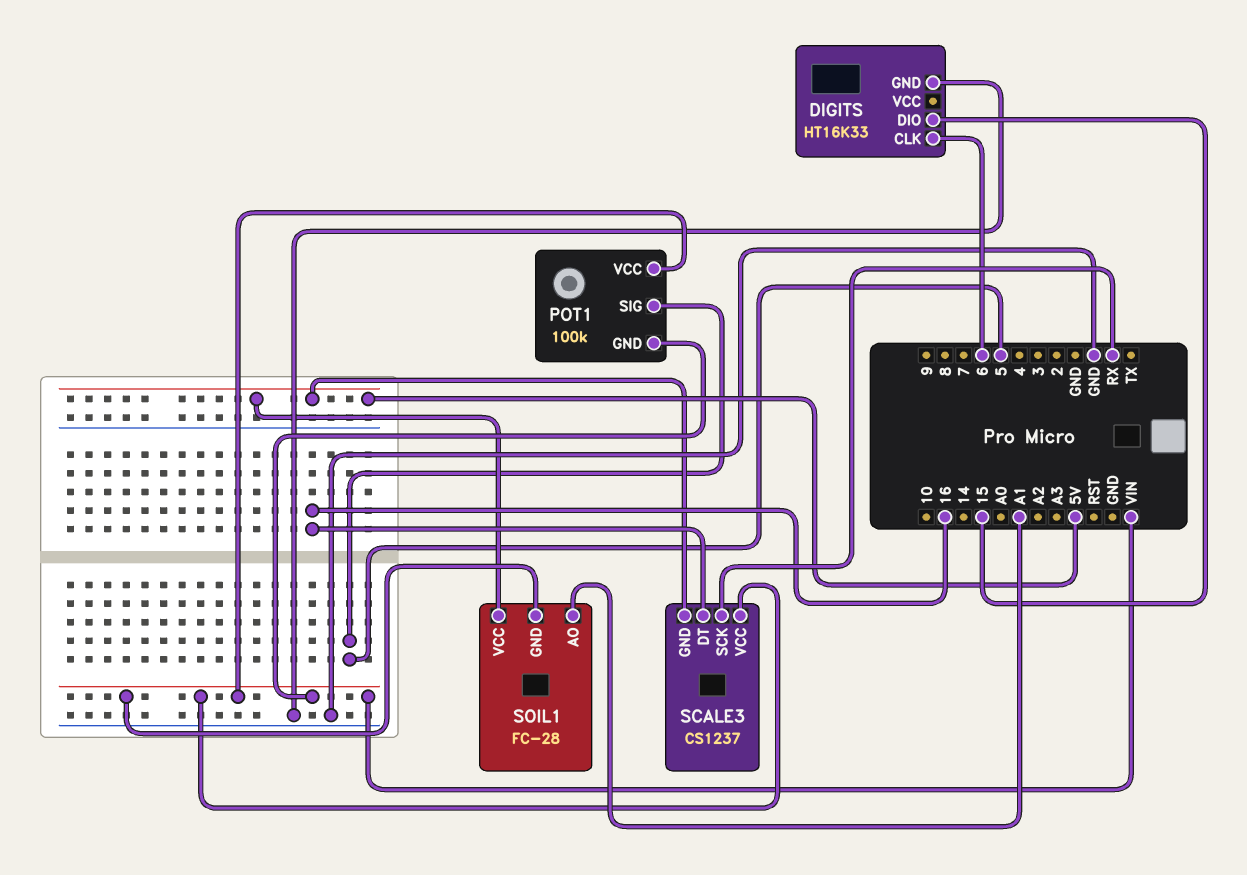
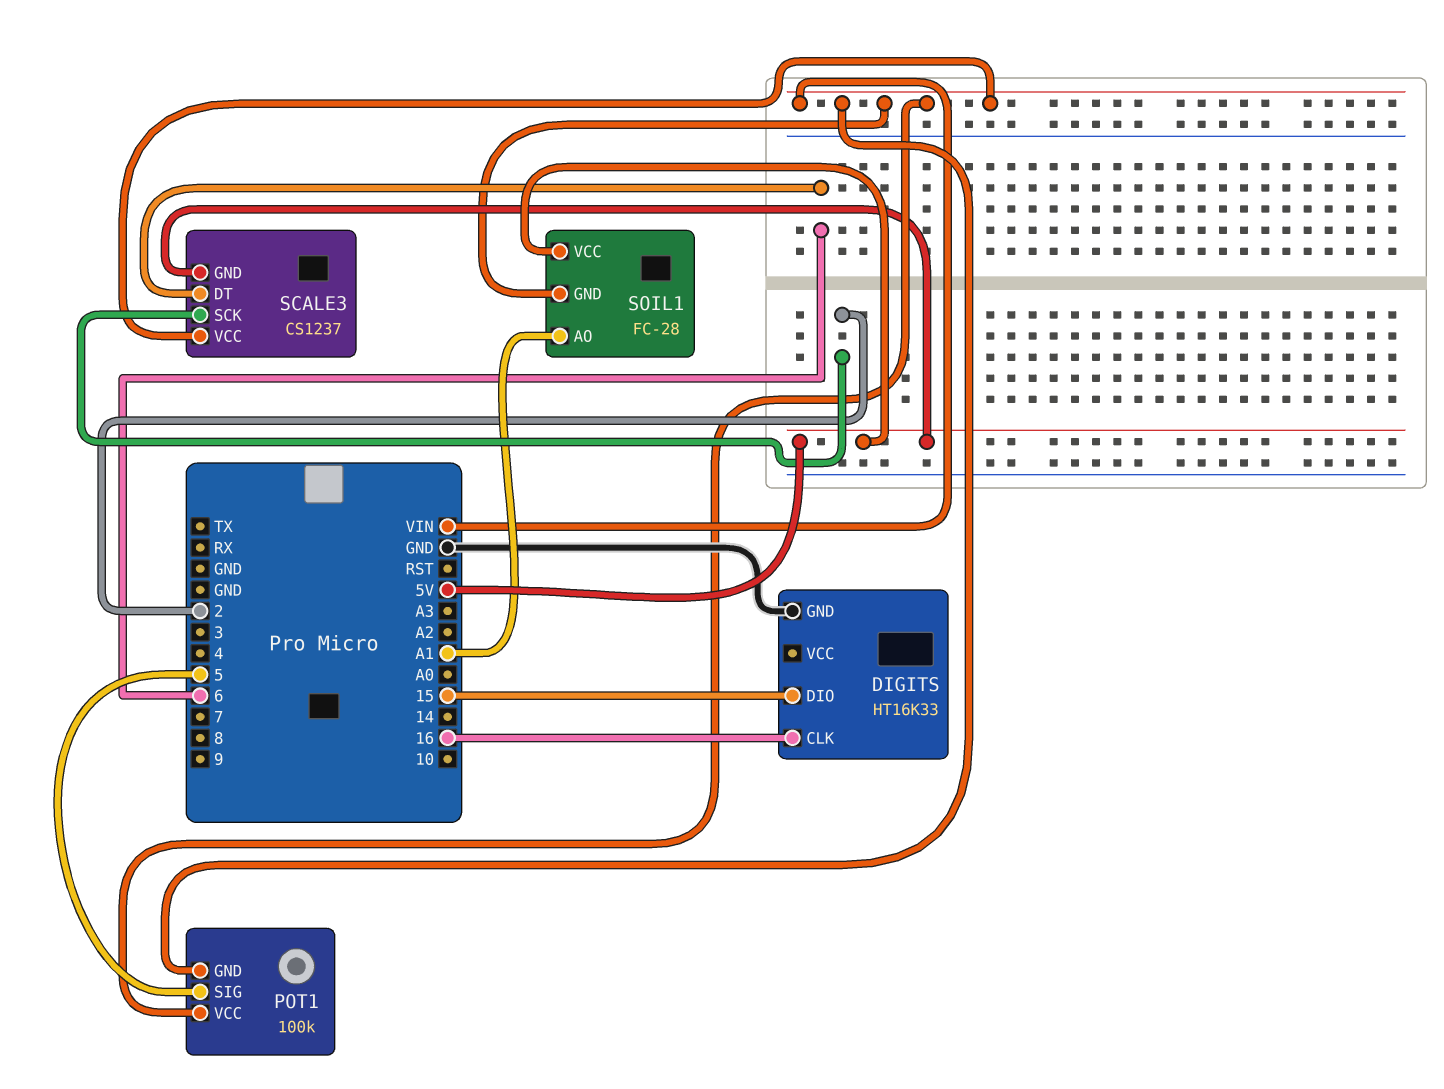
DIGITS pin CLK: 6 -> 16
SCALE3 pin DT: 16 -> 6
SCALE3 pin SCK: RX -> 2

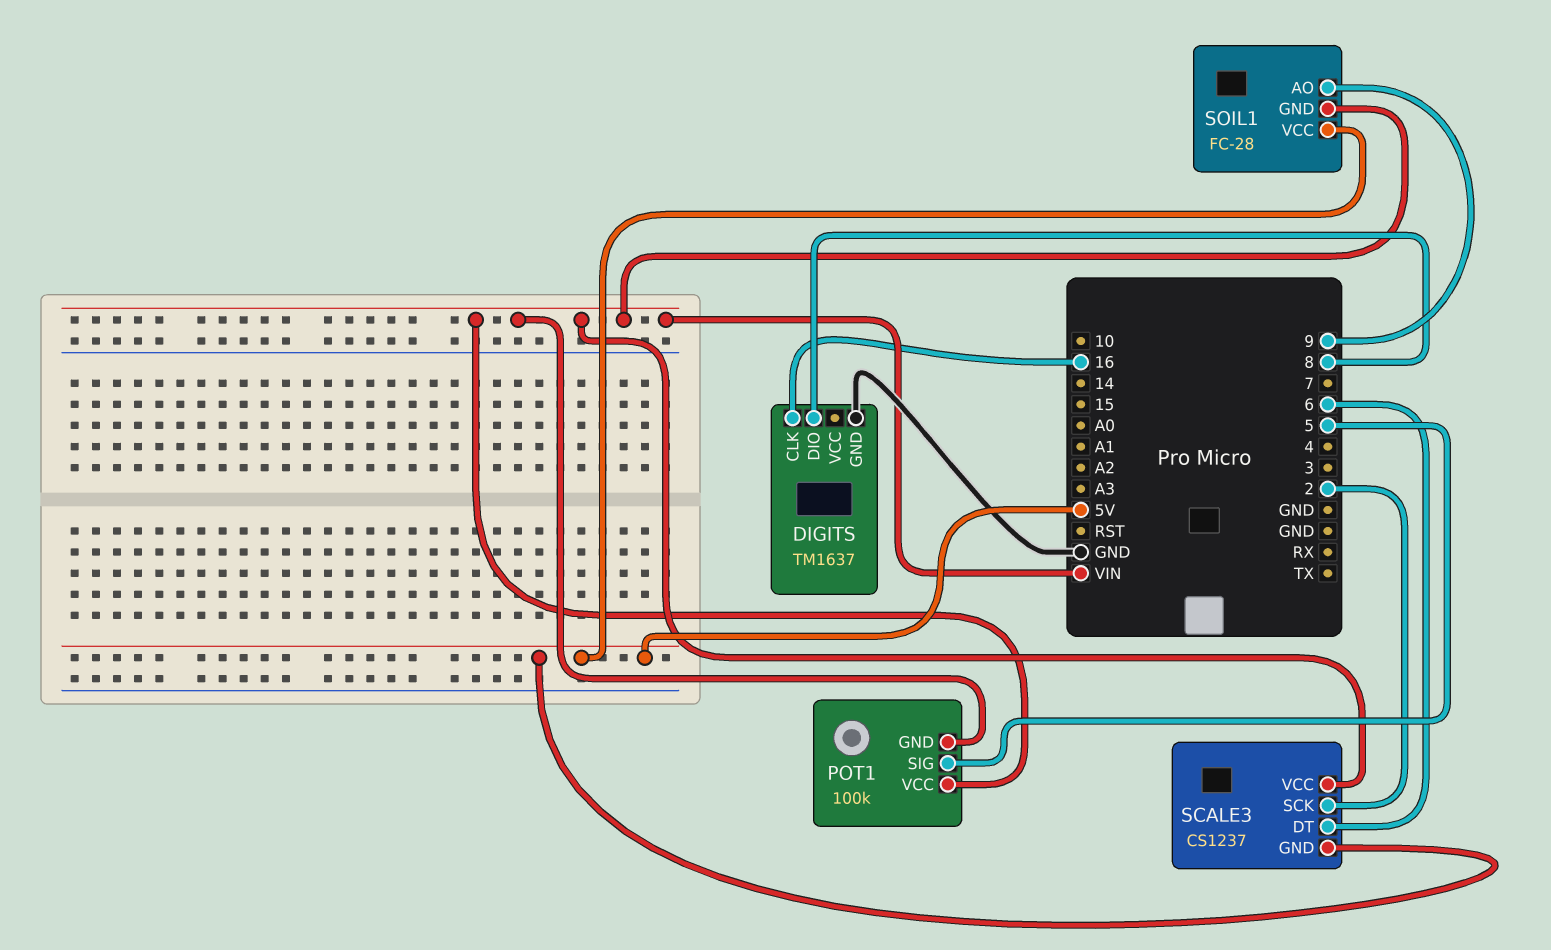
DIGITS: HT16K33 -> TM1637
DIGITS pin DIO: 15 -> 8
SOIL1 pin AO: A1 -> 9

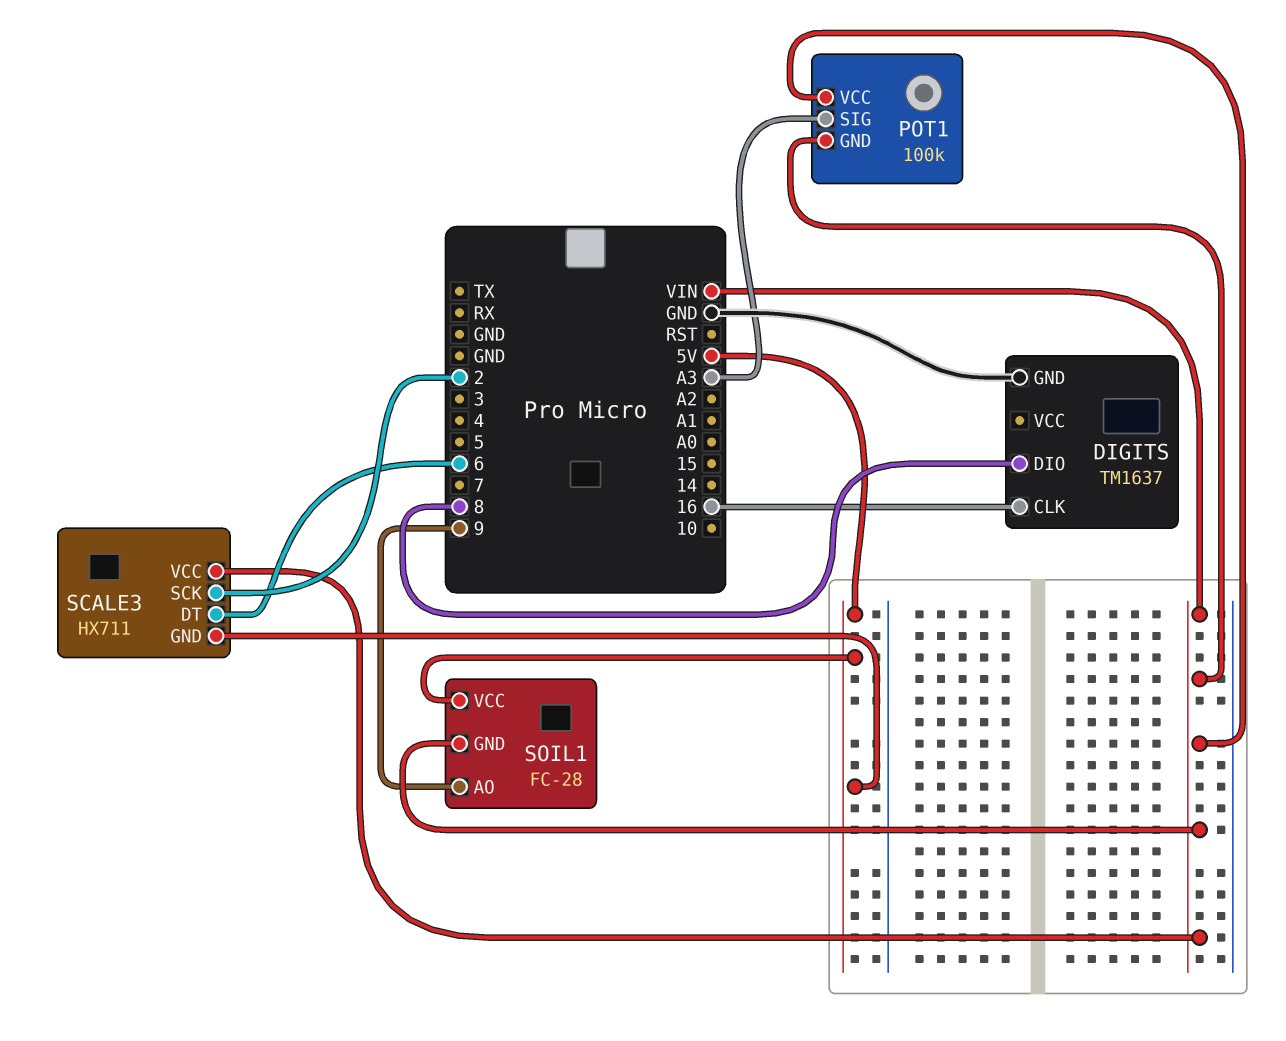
POT1 pin SIG: 5 -> A3
SCALE3: CS1237 -> HX711

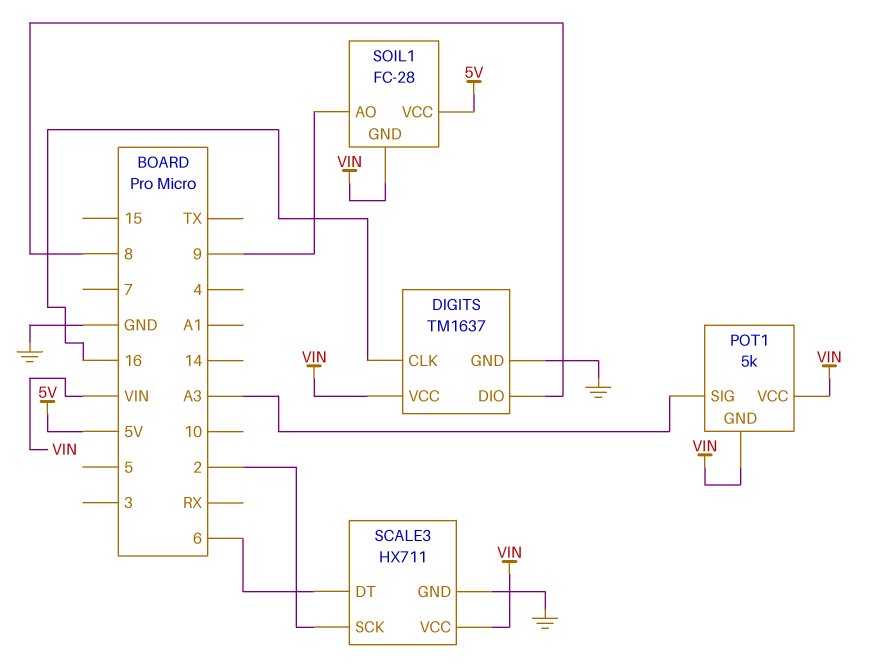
DIGITS pin VCC: none -> VIN
POT1: 100k -> 5k
SCALE3 pin GND: 5V -> GND

